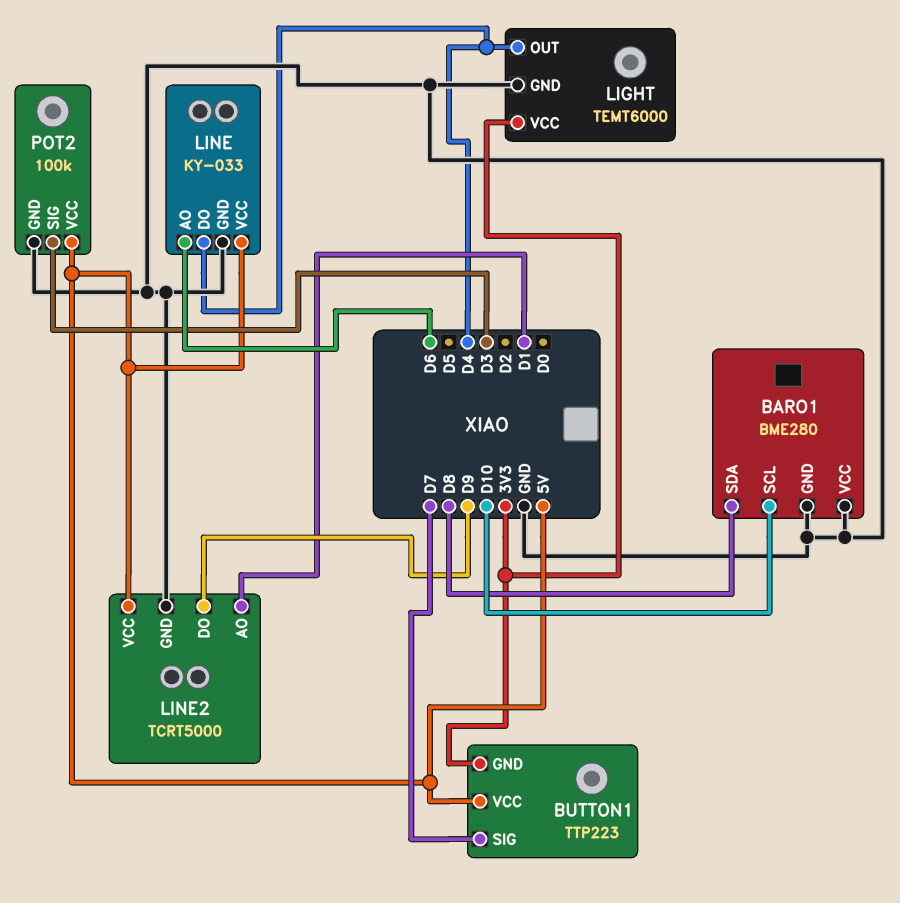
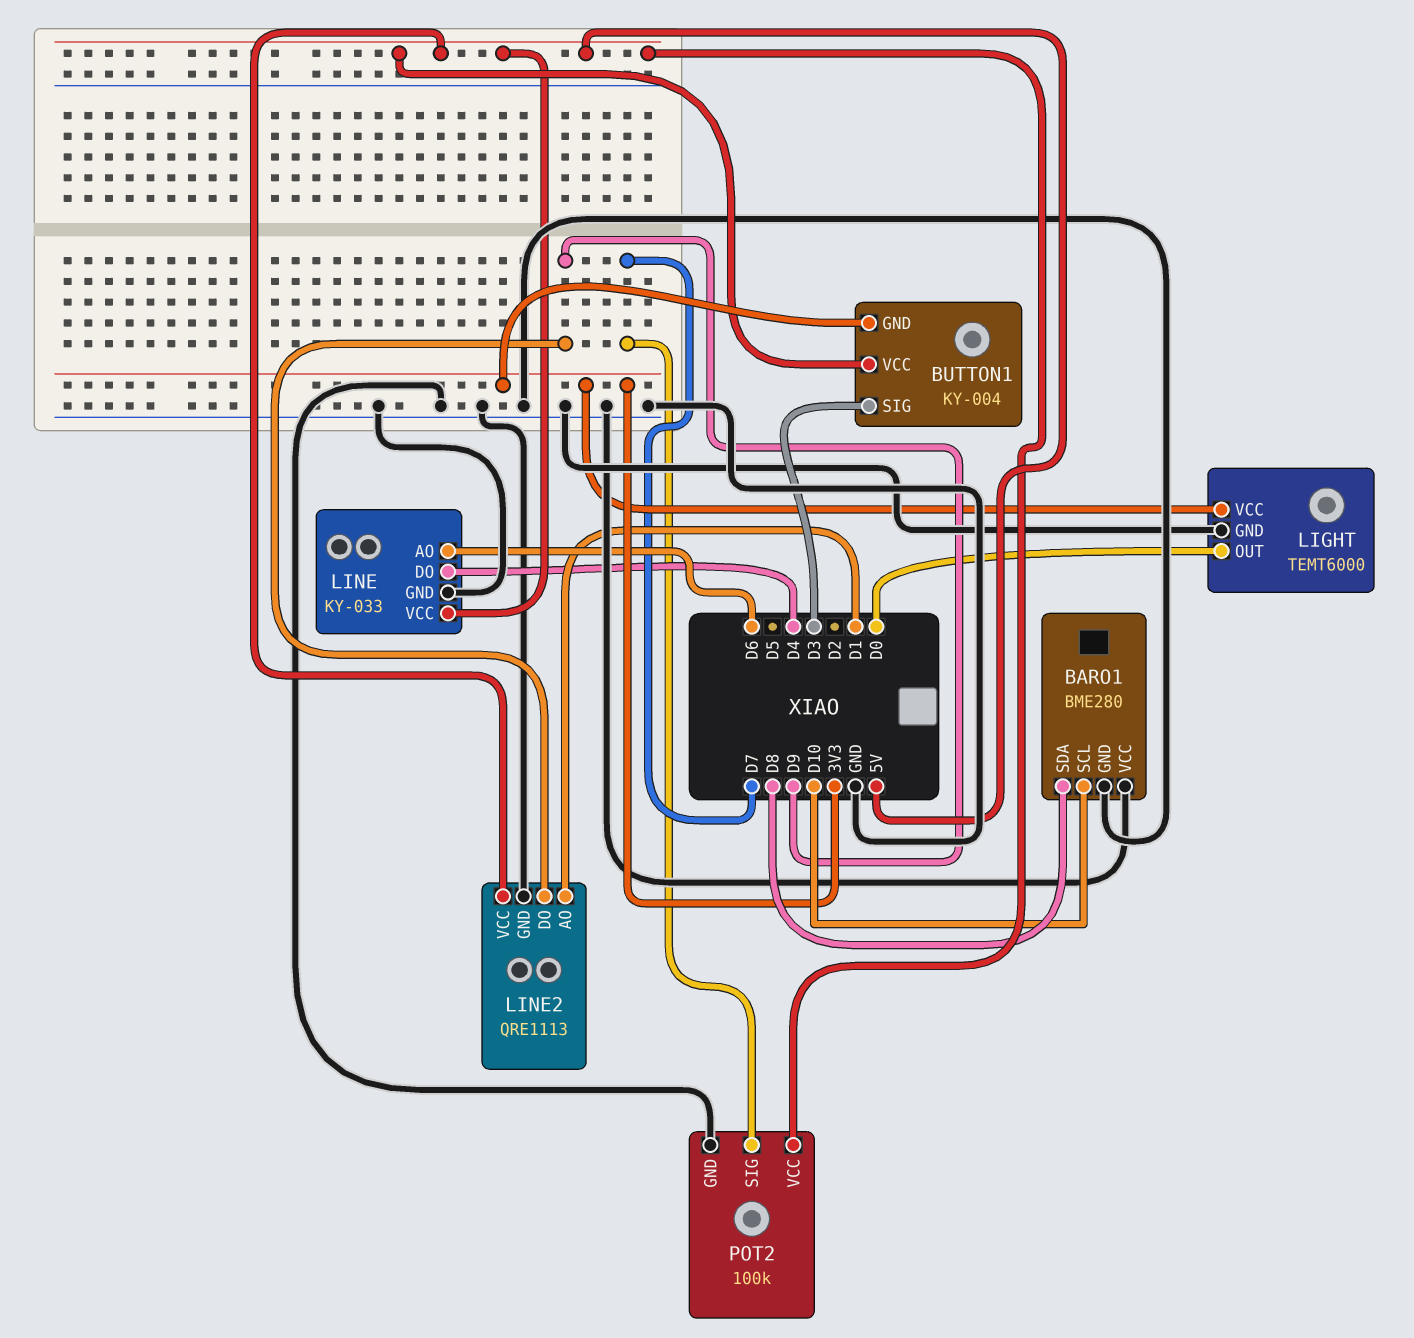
BUTTON1: TTP223 -> KY-004
BUTTON1 pin SIG: D7 -> D3
LIGHT pin OUT: D4 -> D0
LINE2: TCRT5000 -> QRE1113
POT2 pin SIG: D3 -> D7

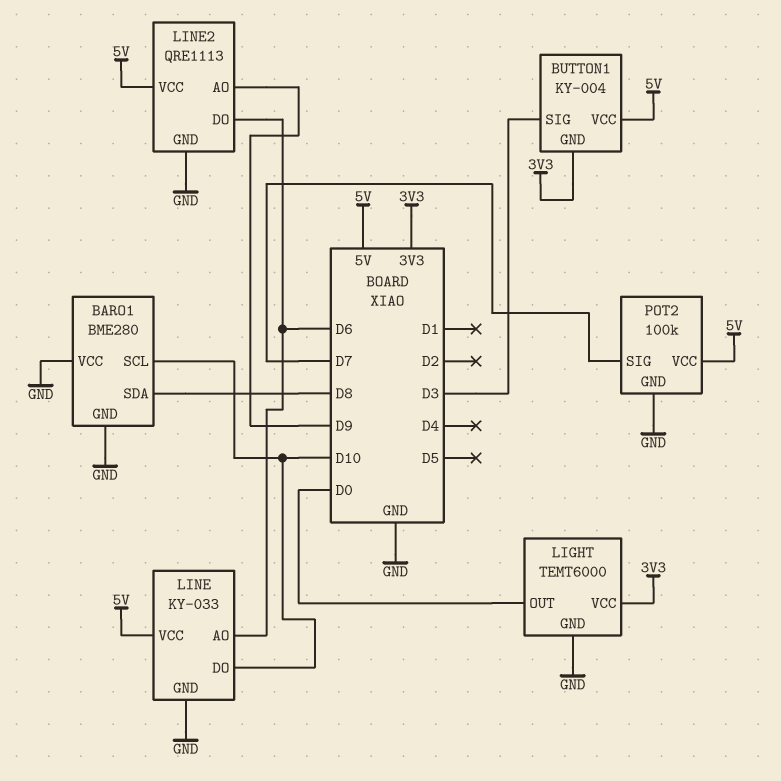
LINE pin DO: D4 -> D10
LINE2 pin AO: D1 -> D9
LINE2 pin DO: D9 -> D6

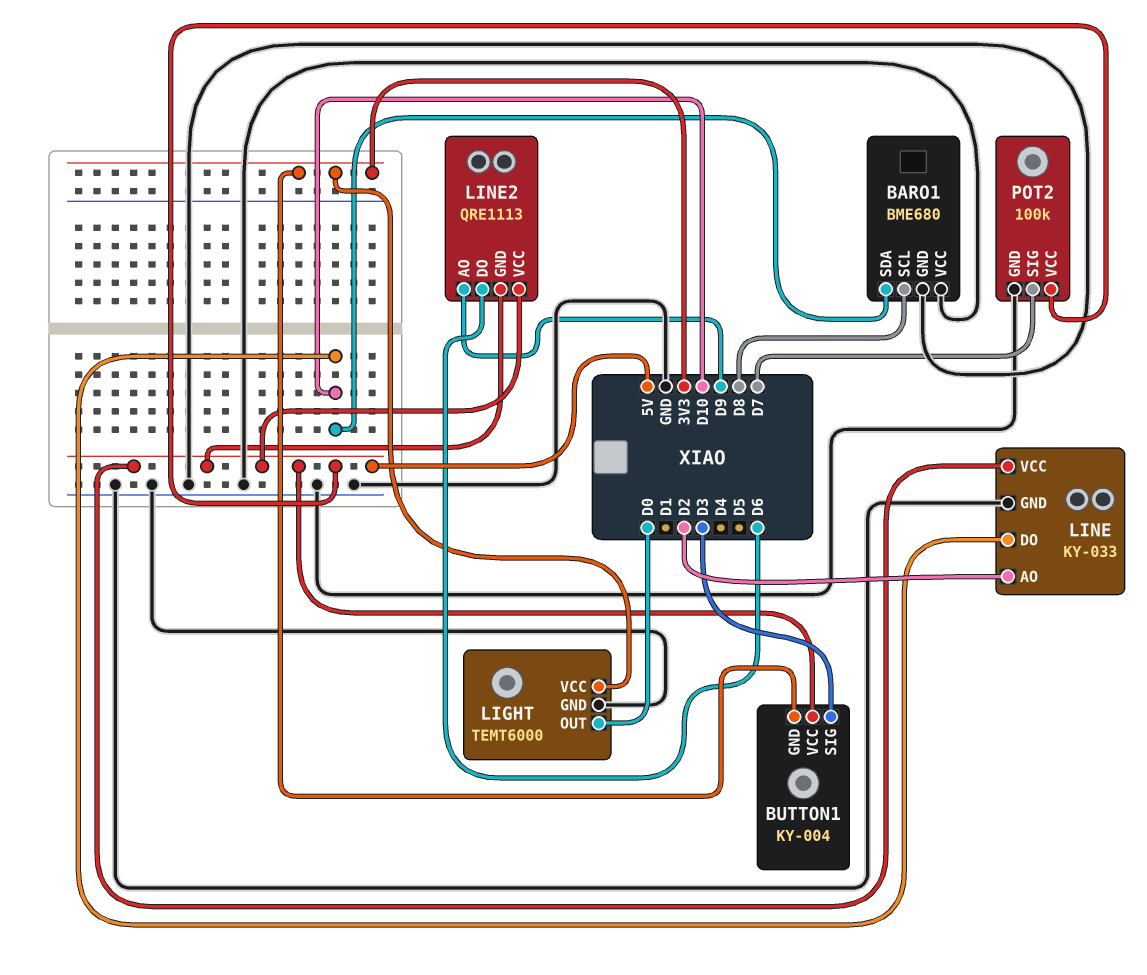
BARO1: BME280 -> BME680
BARO1 pin SCL: D10 -> D8
BARO1 pin SDA: D8 -> D10
LINE pin AO: D6 -> D2
LINE2 pin GND: GND -> 5V

